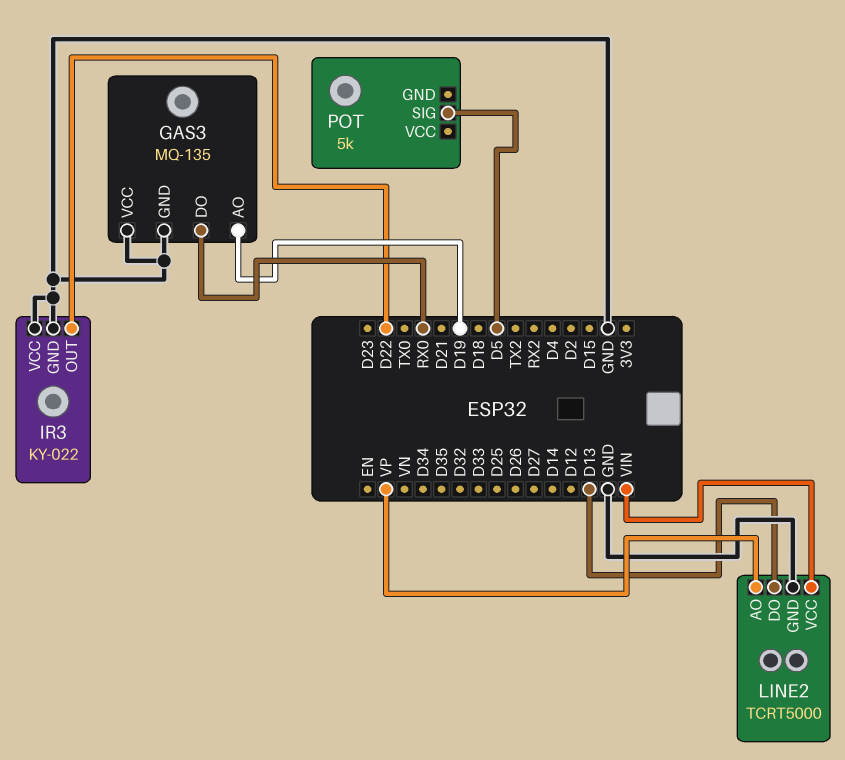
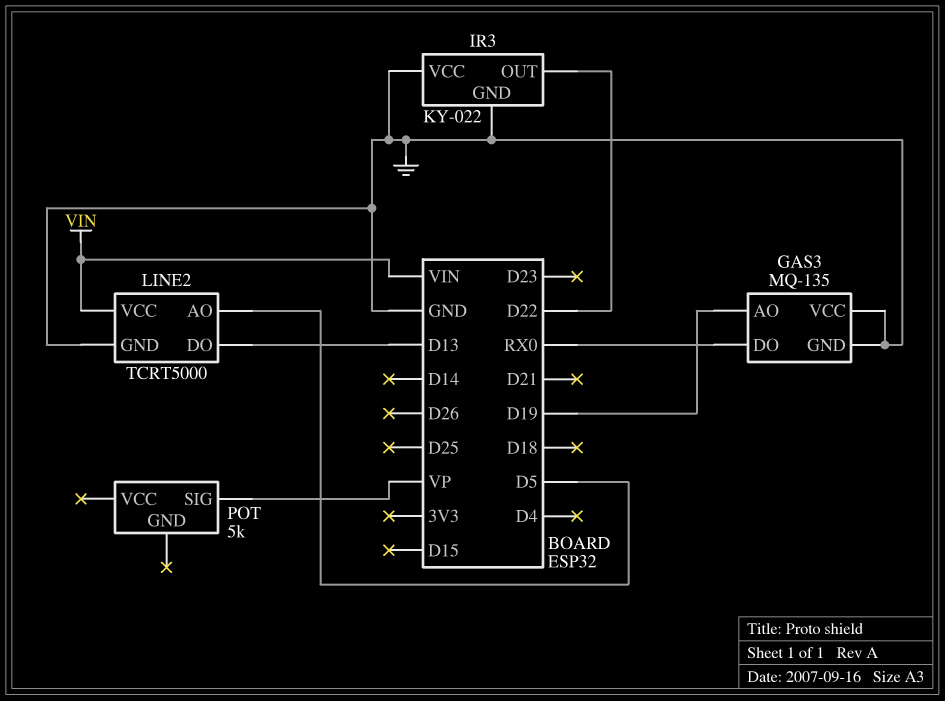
LINE2 pin AO: VP -> D5
POT pin SIG: D5 -> VP

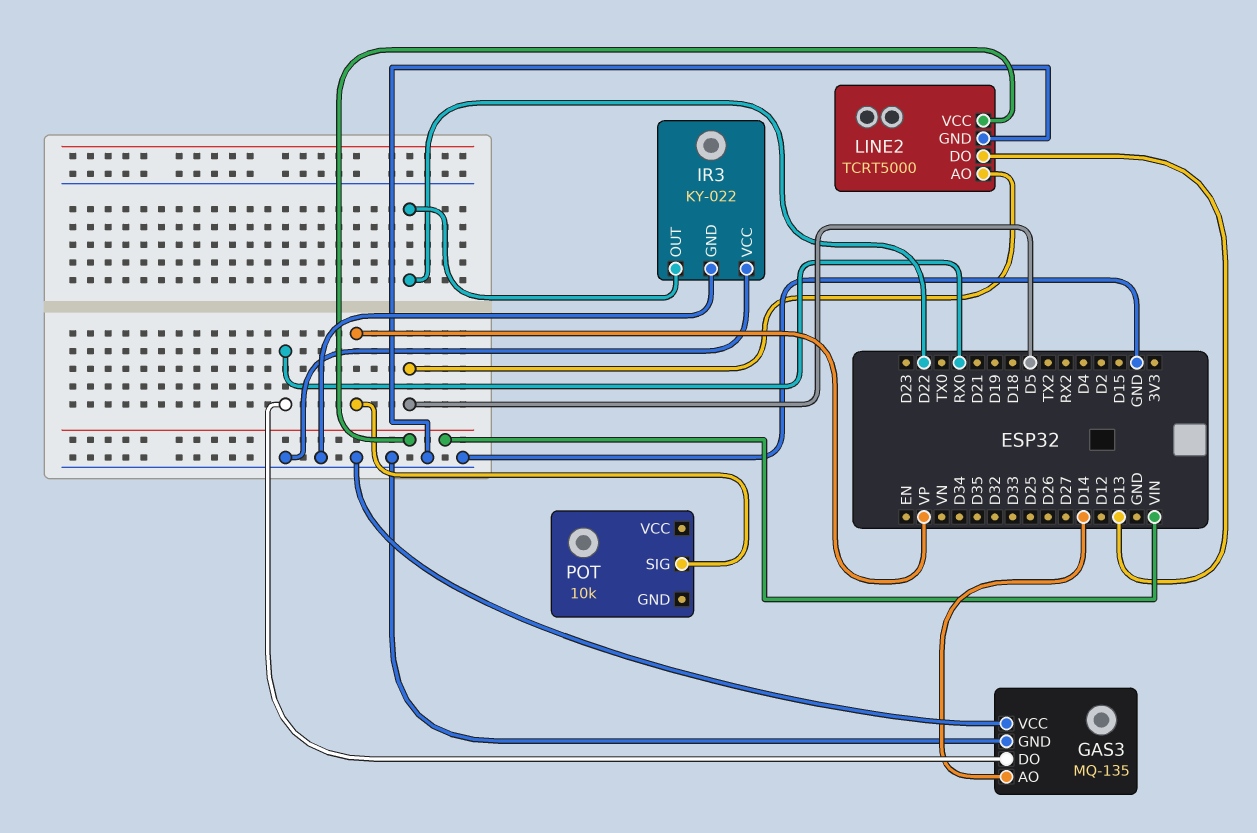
GAS3 pin AO: D19 -> D14
POT: 5k -> 10k

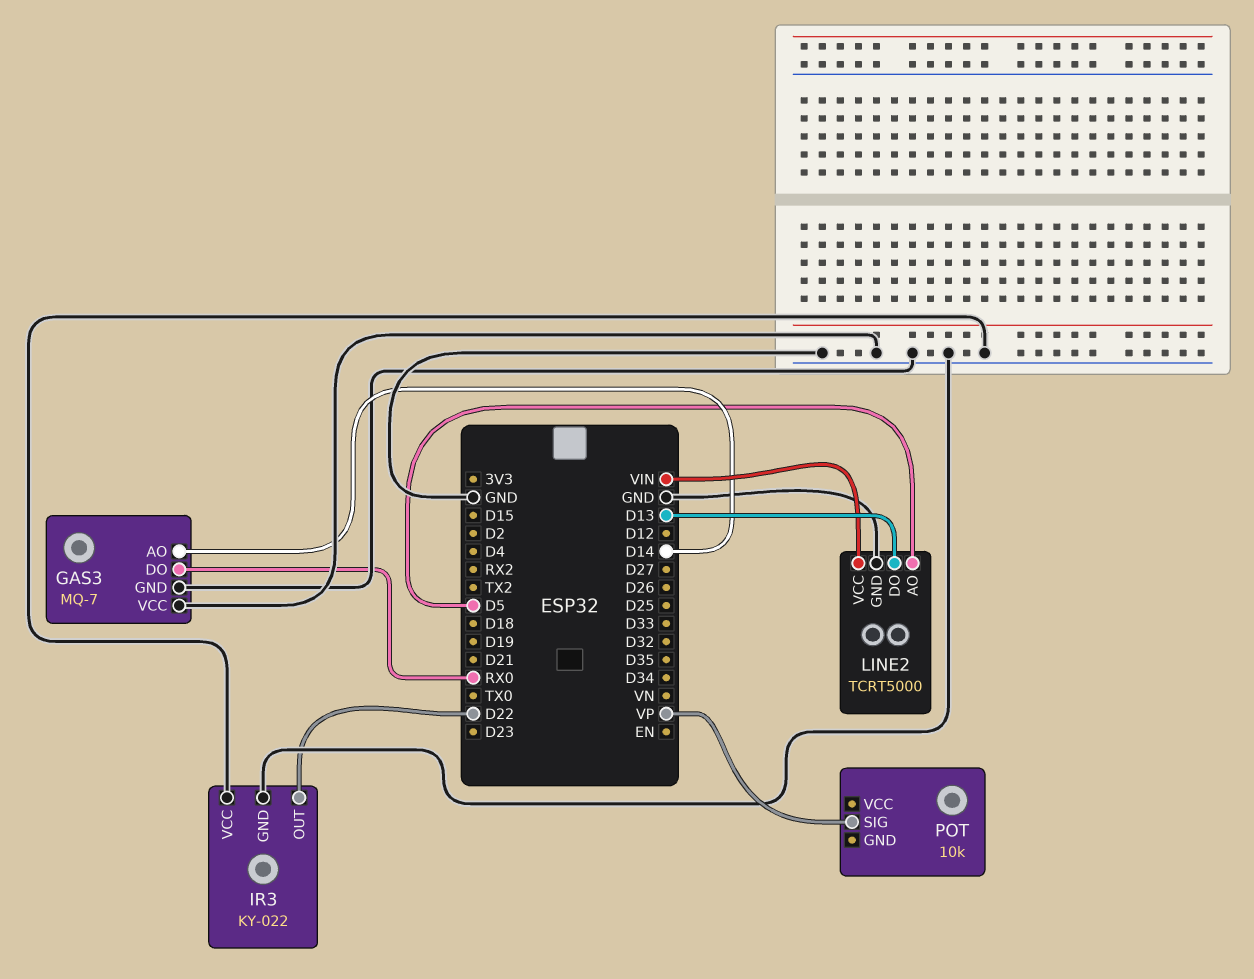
GAS3: MQ-135 -> MQ-7

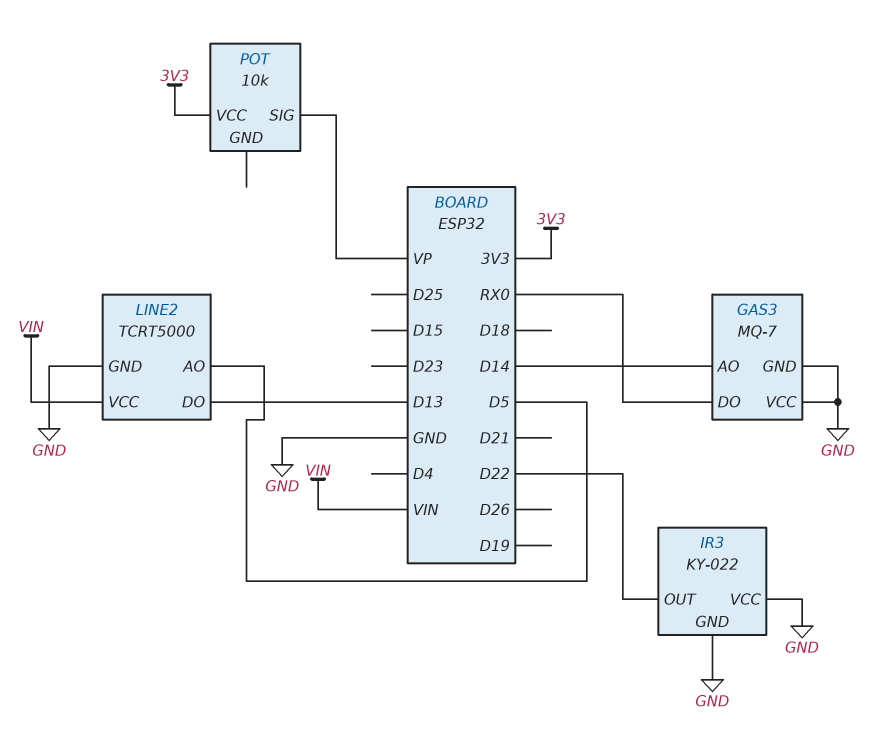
POT pin VCC: none -> 3V3

